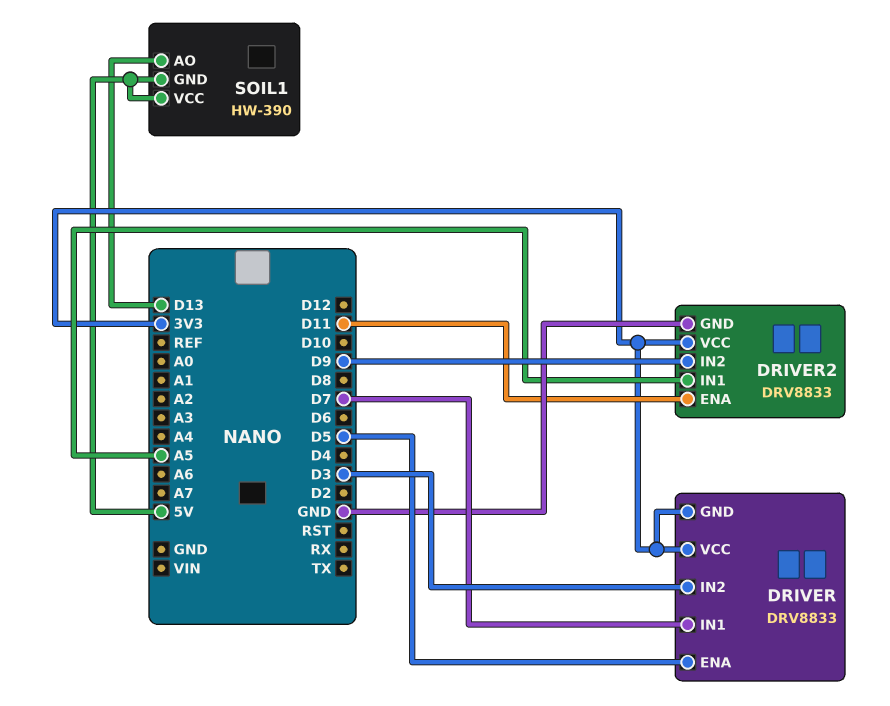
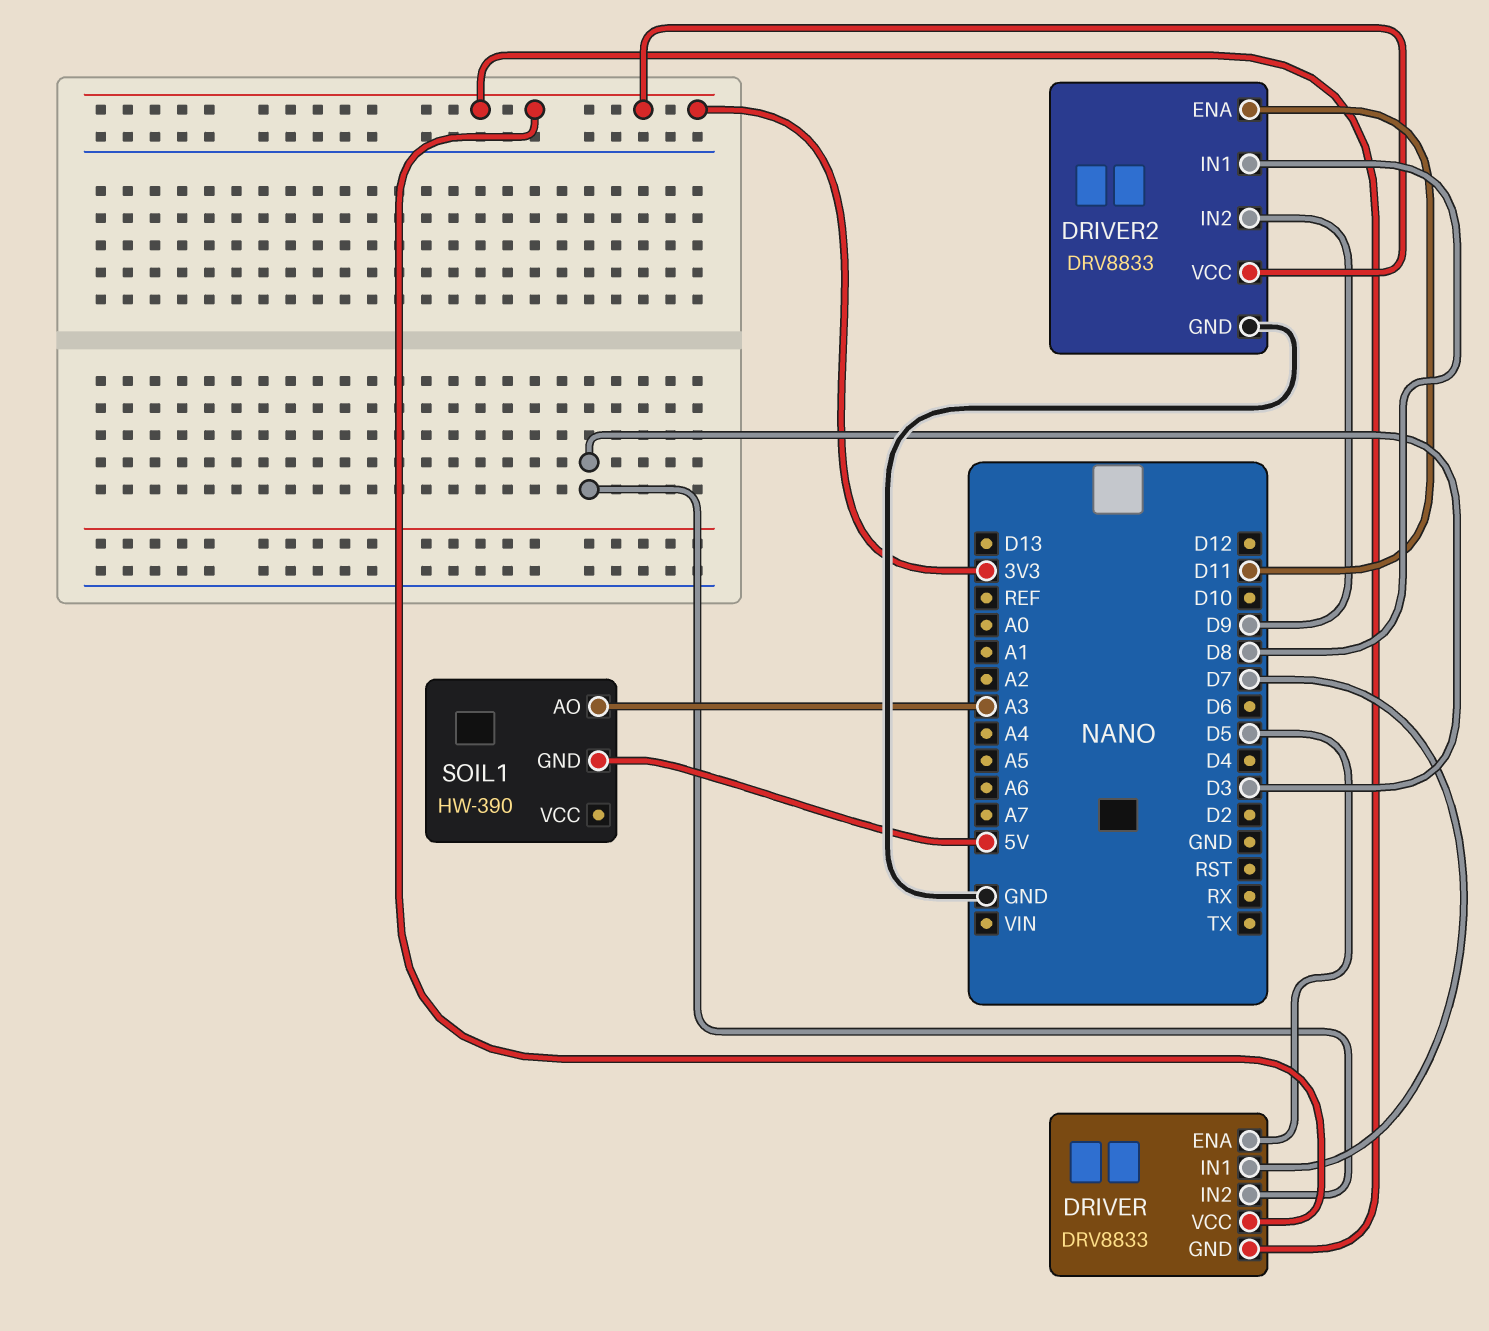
DRIVER2 pin IN1: A5 -> D8
SOIL1 pin AO: D13 -> A3
SOIL1 pin VCC: 5V -> none

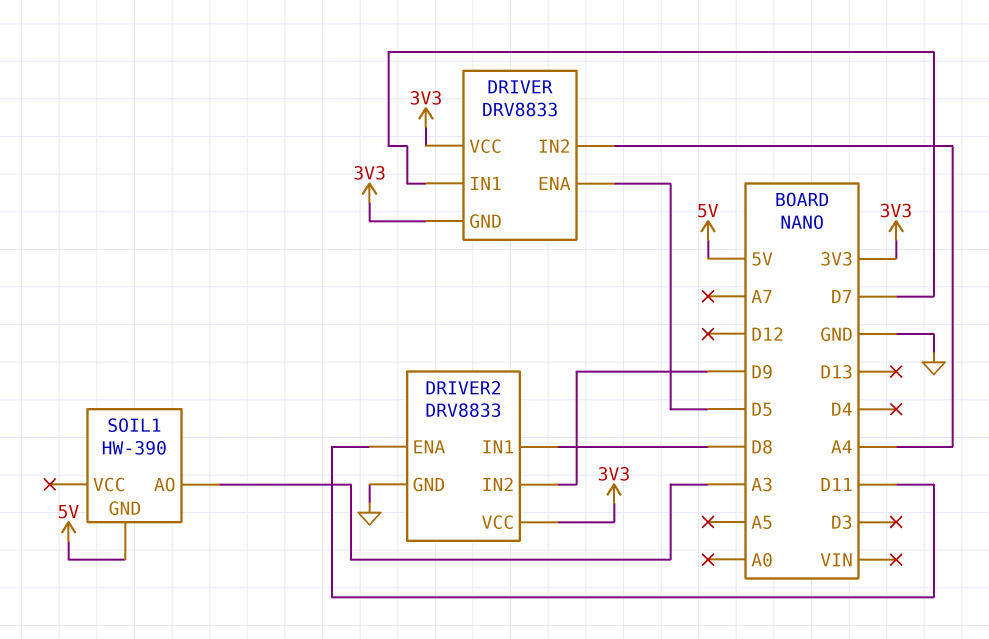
DRIVER pin IN2: D3 -> A4

